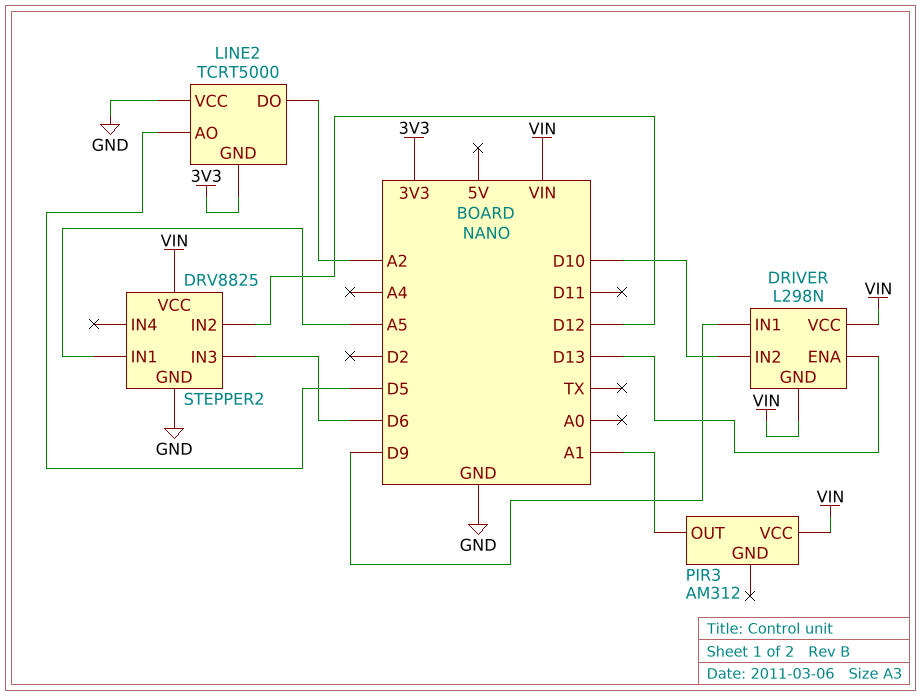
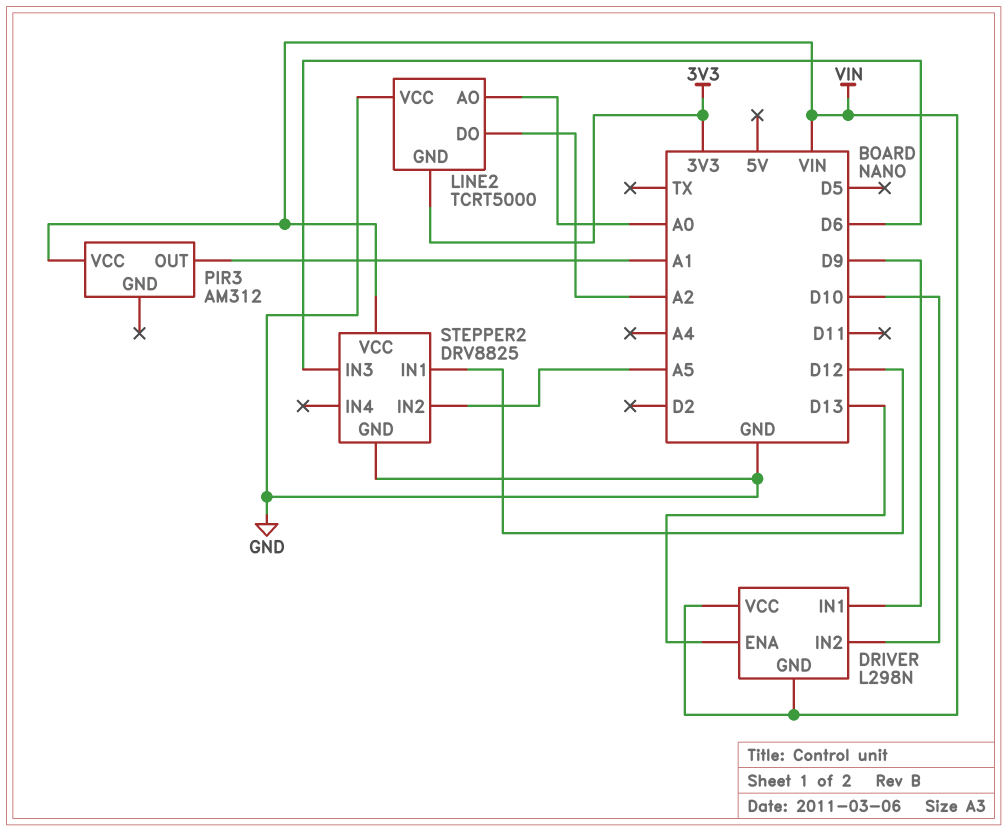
LINE2 pin AO: D5 -> A0
STEPPER2 pin IN1: A5 -> D12
STEPPER2 pin IN2: D12 -> A5

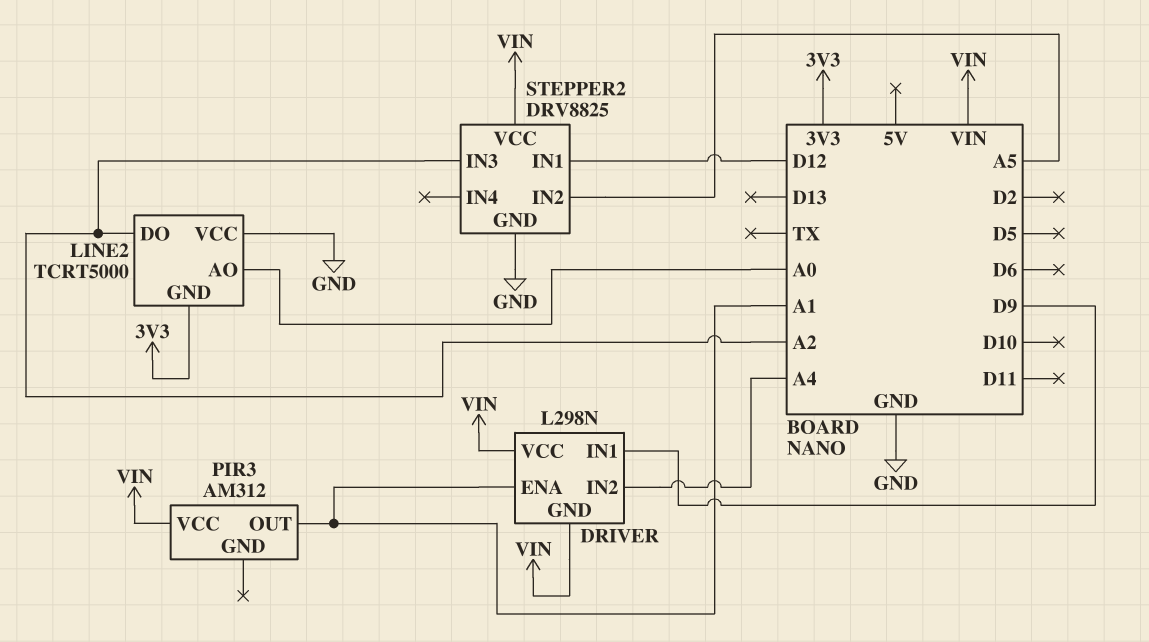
DRIVER pin ENA: D13 -> A1
DRIVER pin IN2: D10 -> A4
STEPPER2 pin IN3: D6 -> A2

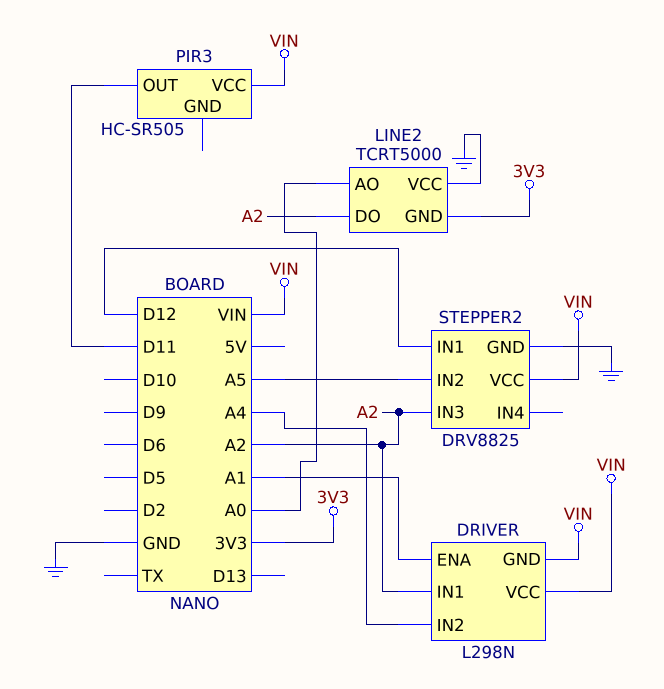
DRIVER pin IN1: D9 -> A2
PIR3: AM312 -> HC-SR505
PIR3 pin OUT: A1 -> D11

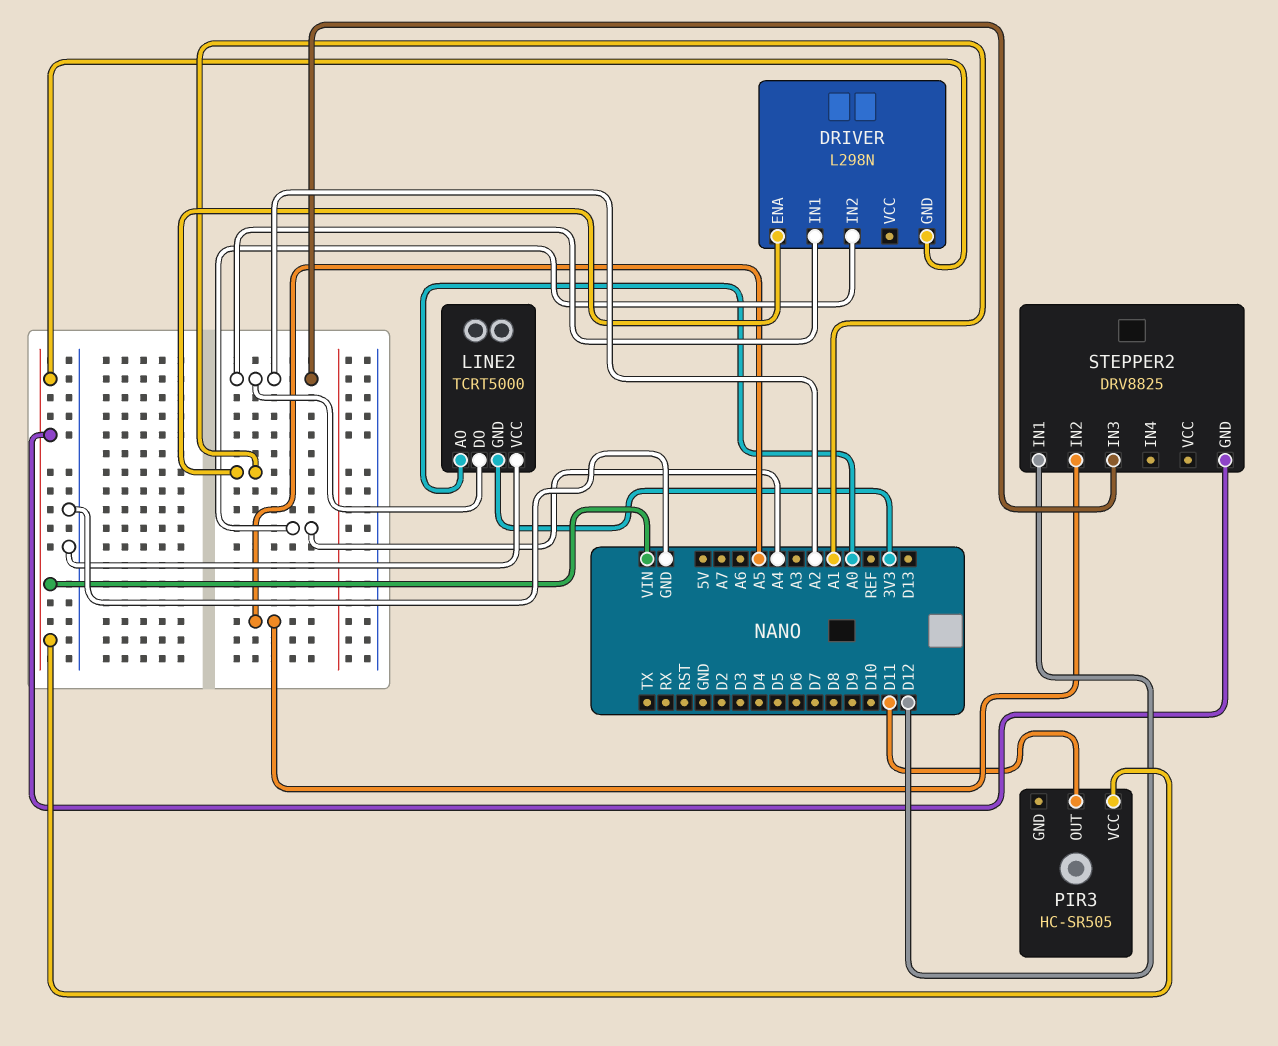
DRIVER pin VCC: VIN -> none
STEPPER2 pin GND: GND -> VIN
STEPPER2 pin VCC: VIN -> none

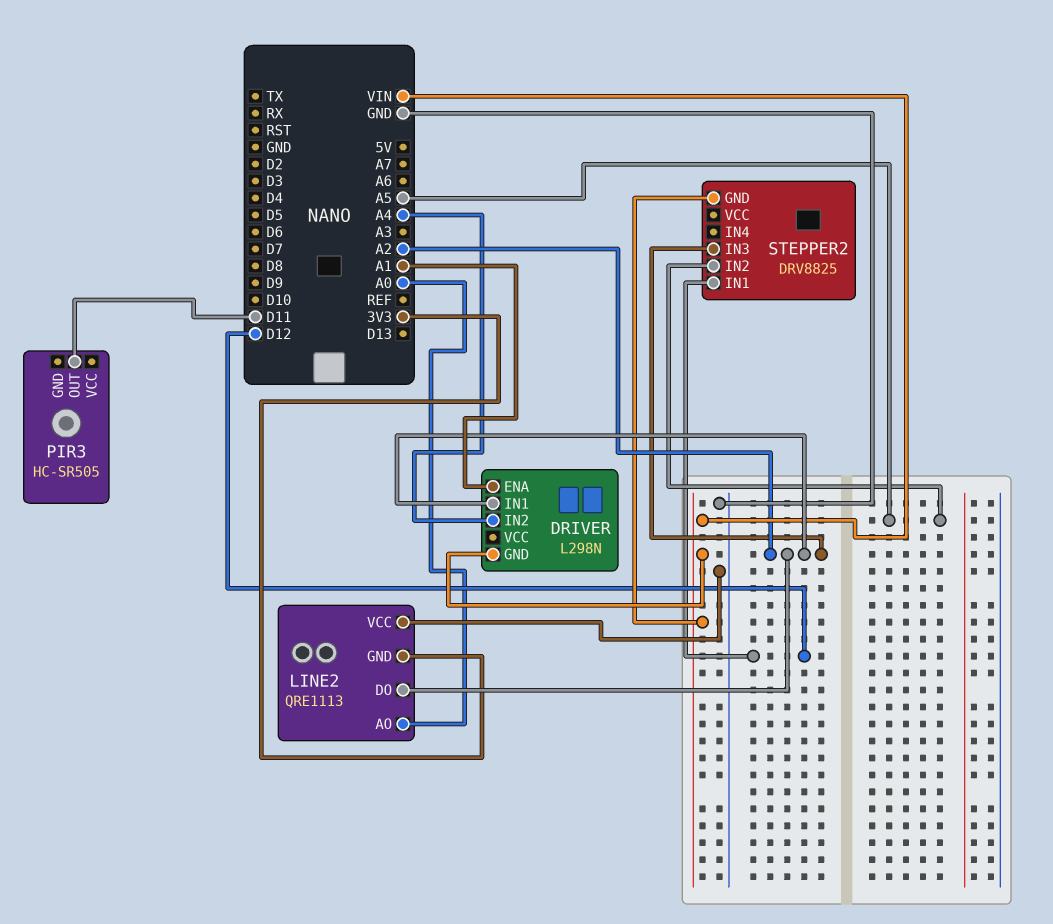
LINE2: TCRT5000 -> QRE1113
PIR3 pin VCC: VIN -> none

